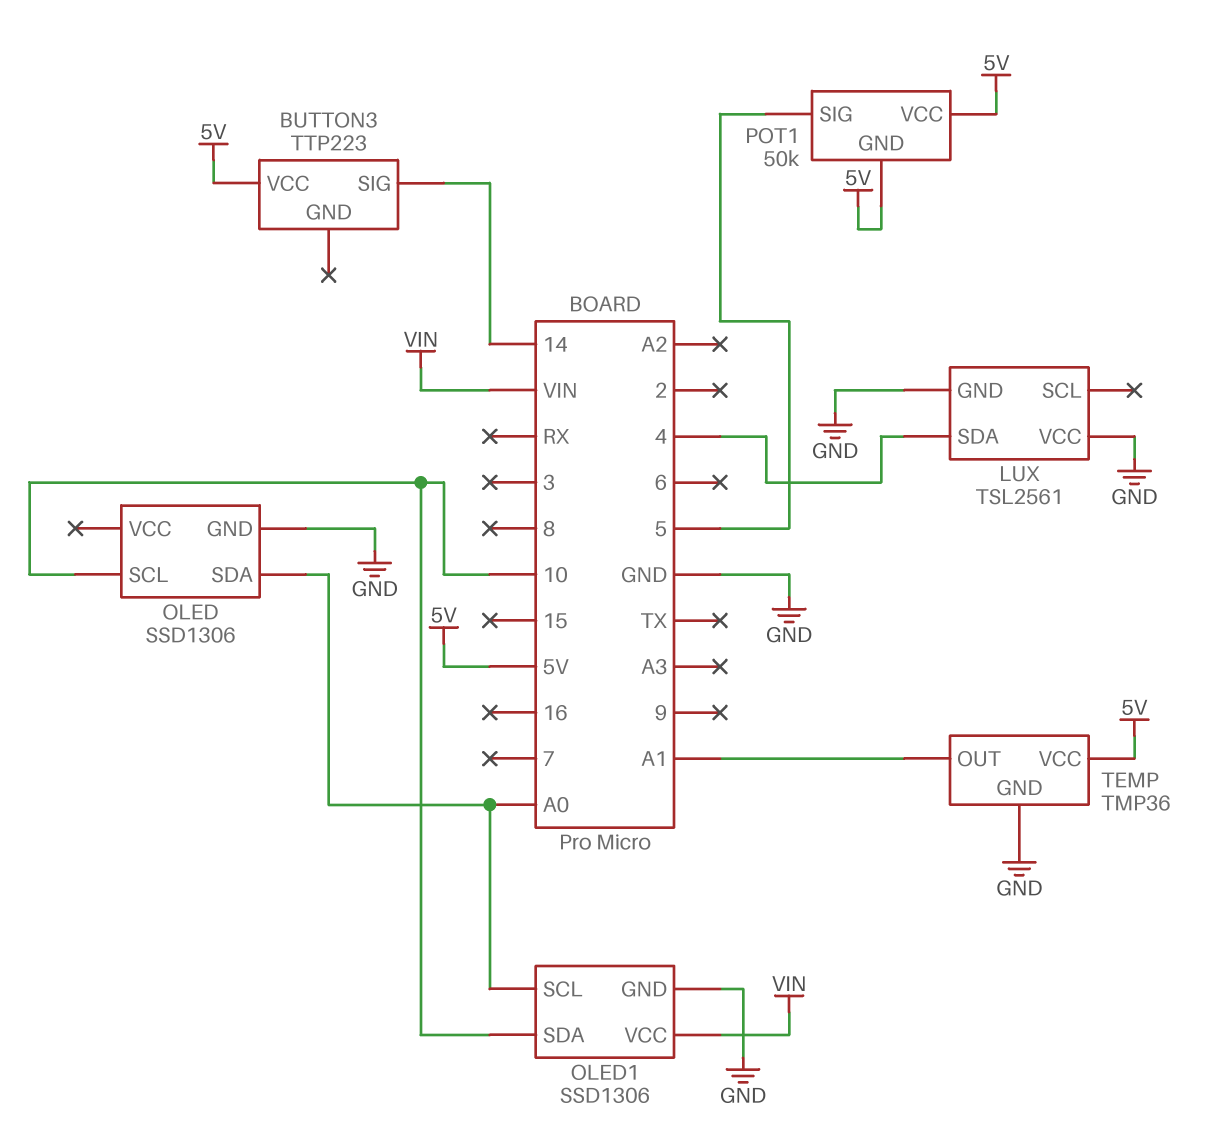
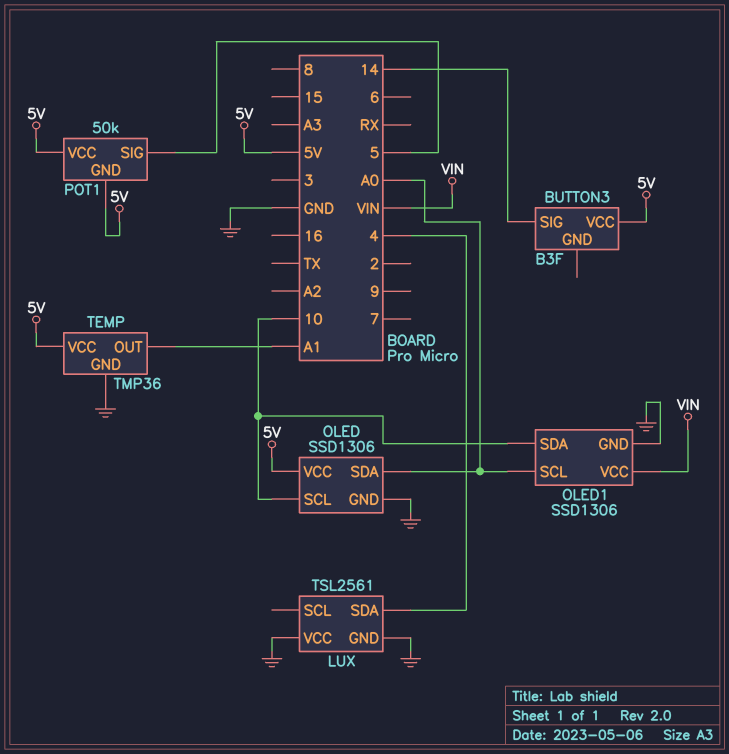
BUTTON3: TTP223 -> B3F
OLED pin VCC: none -> 5V

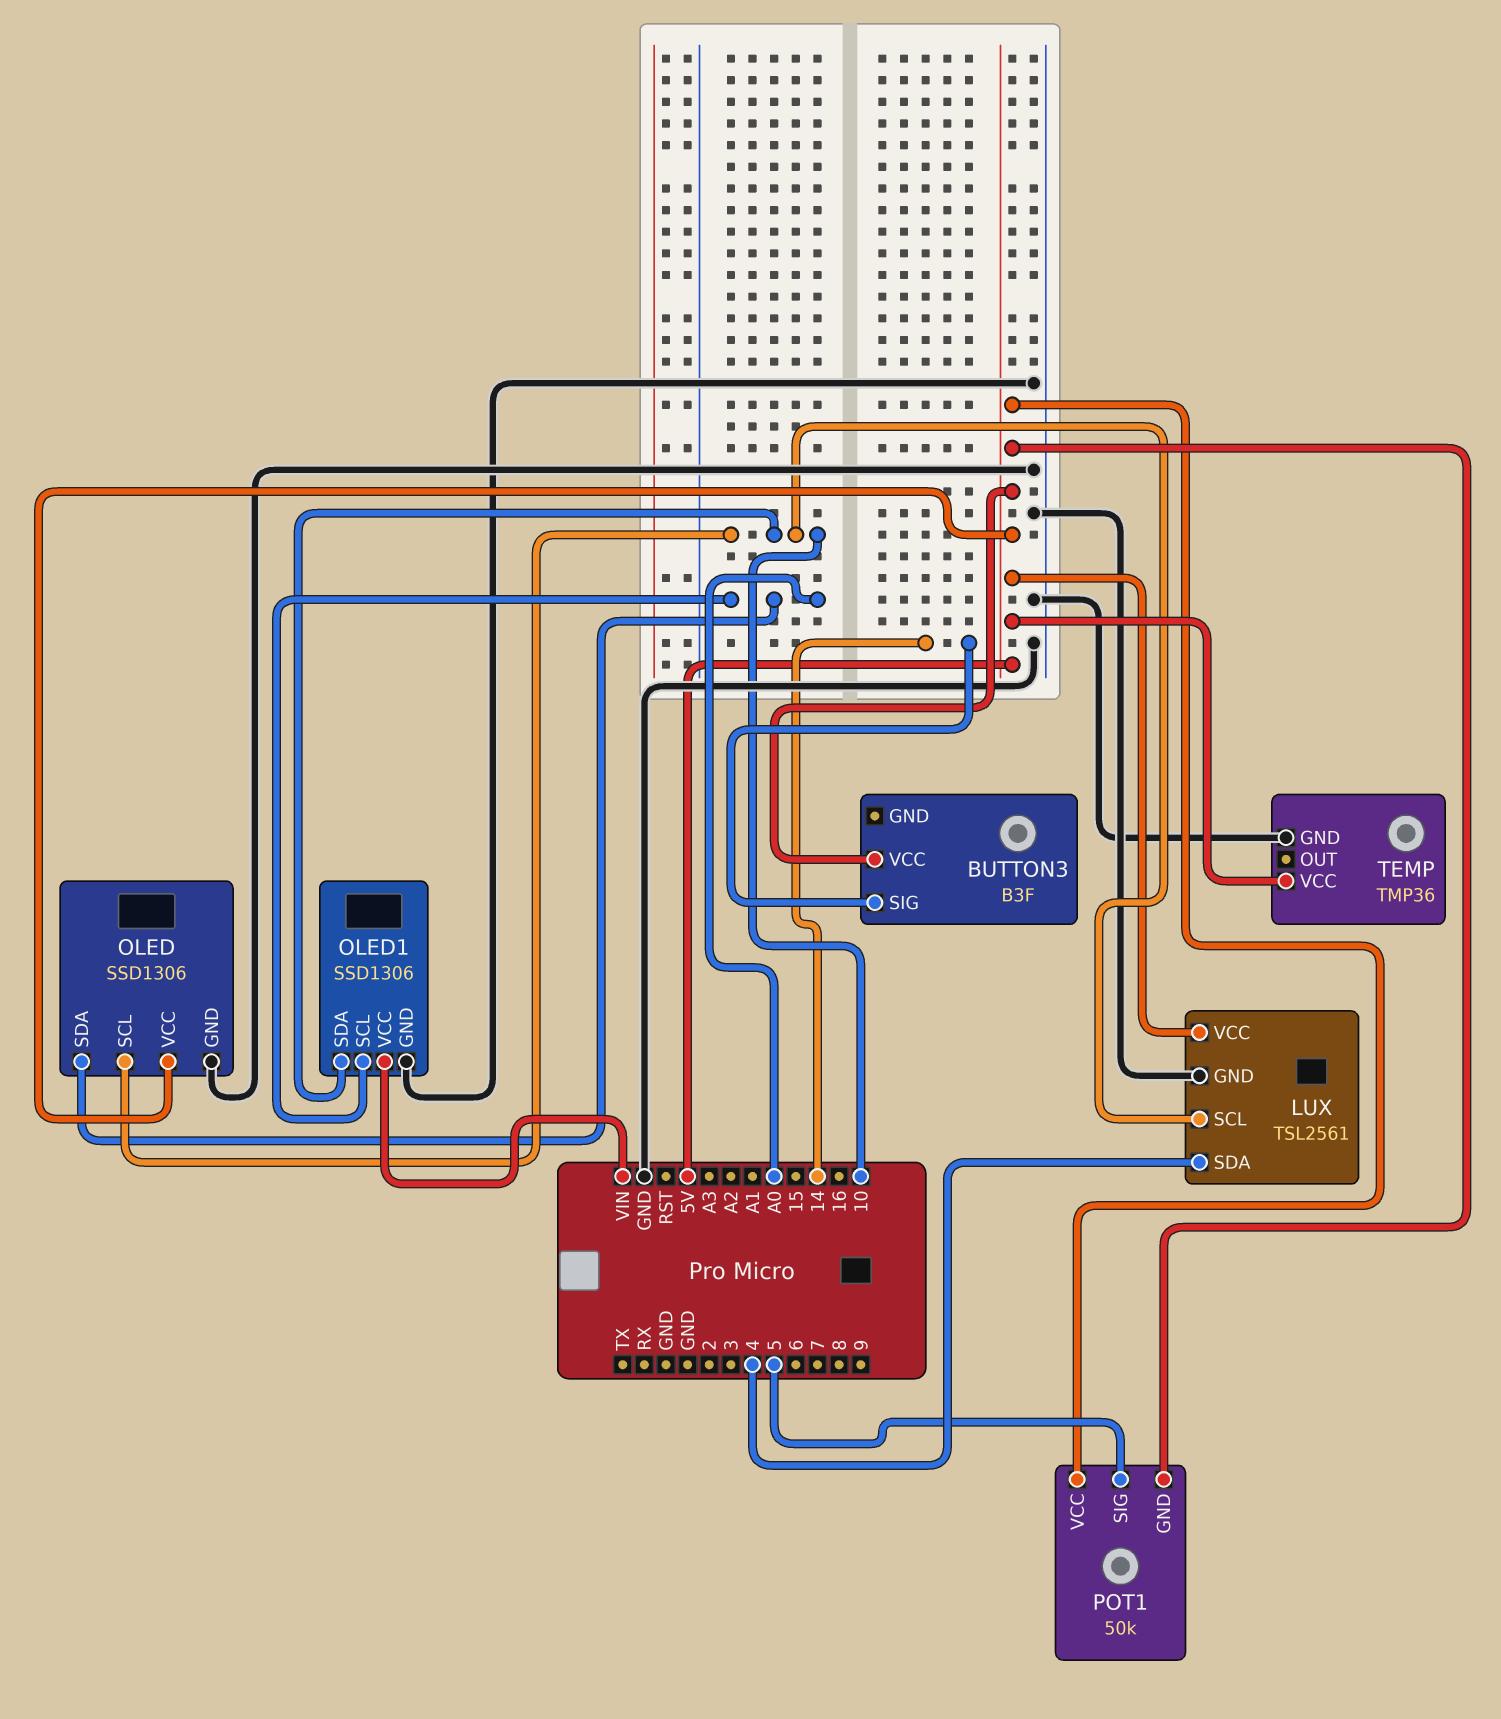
LUX pin SCL: none -> 10
LUX pin VCC: GND -> 5V
TEMP pin OUT: A1 -> none

